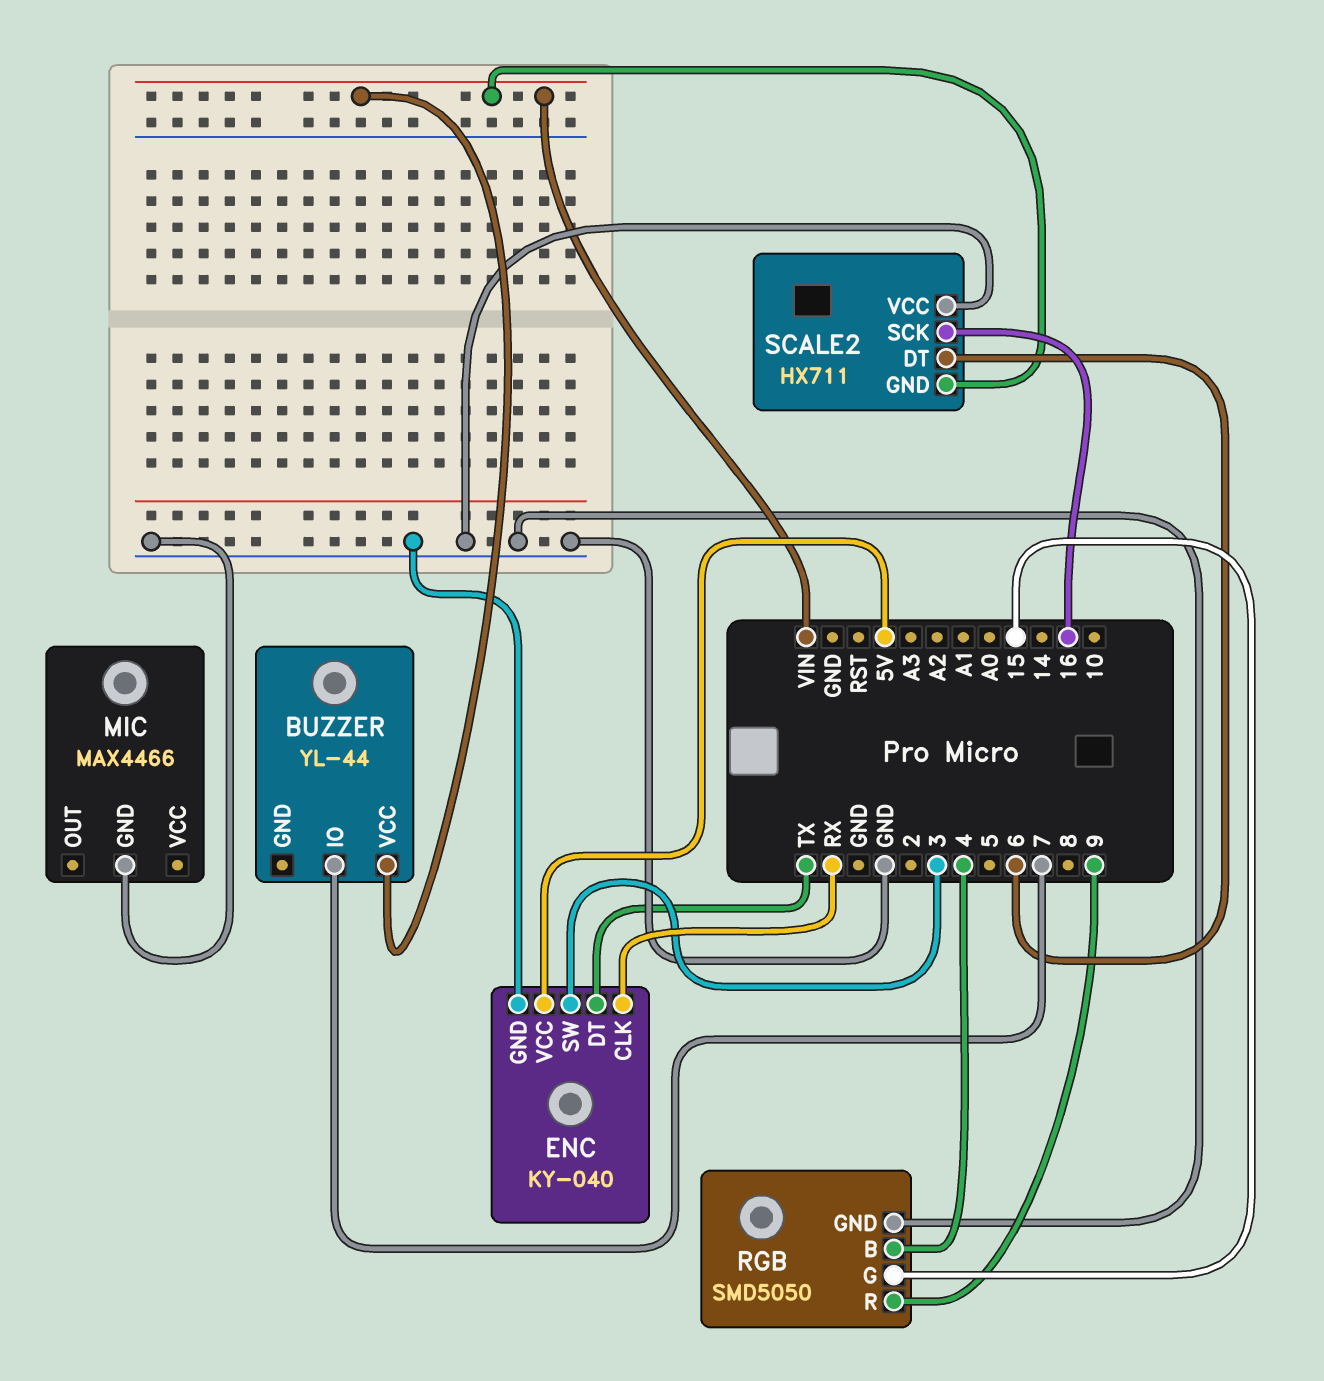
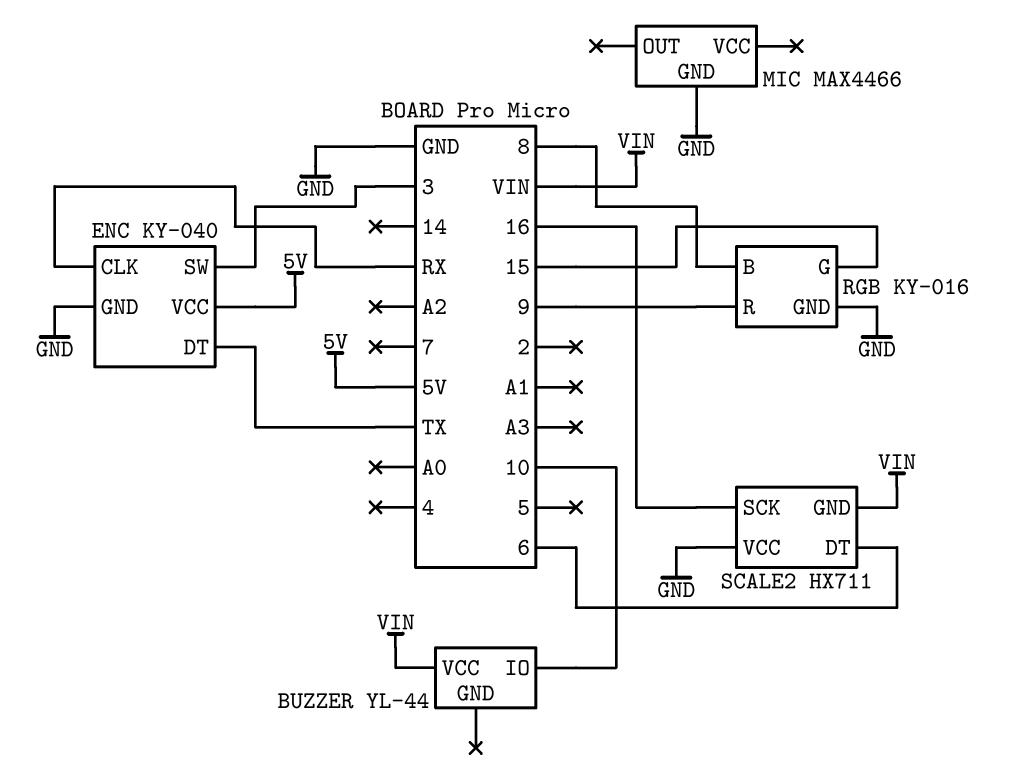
BUZZER pin IO: 7 -> 10
RGB: SMD5050 -> KY-016
RGB pin B: 4 -> 8

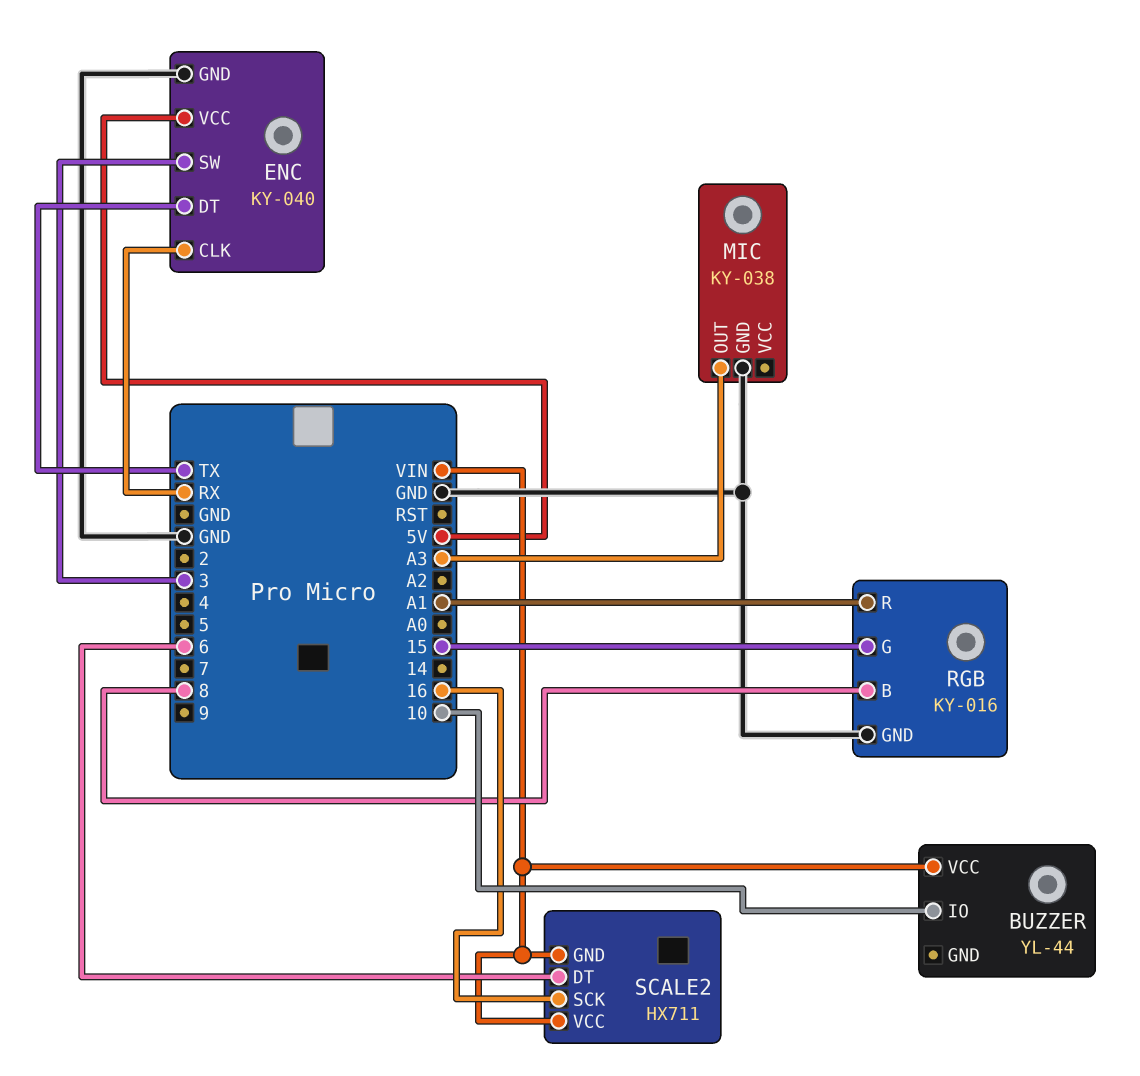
MIC: MAX4466 -> KY-038
MIC pin OUT: none -> A3
RGB pin R: 9 -> A1
SCALE2 pin VCC: GND -> VIN

